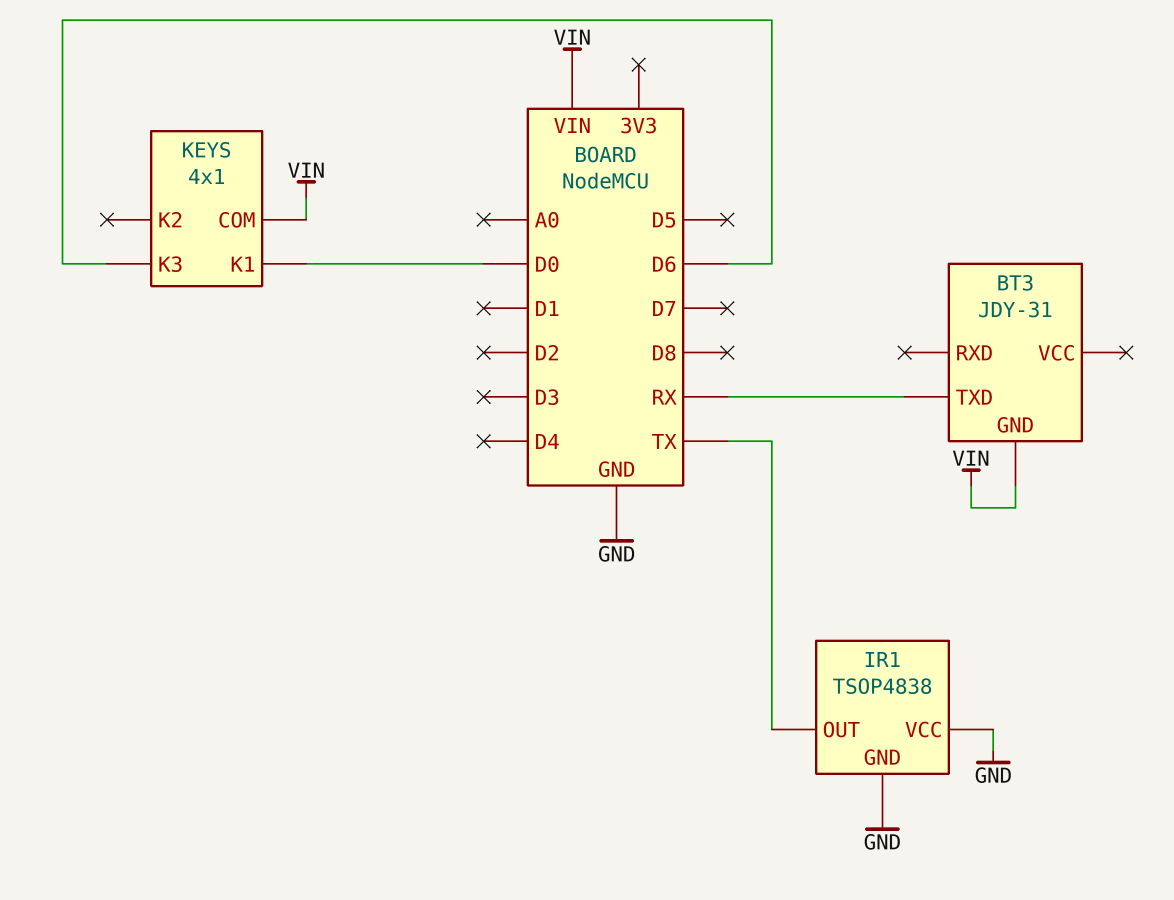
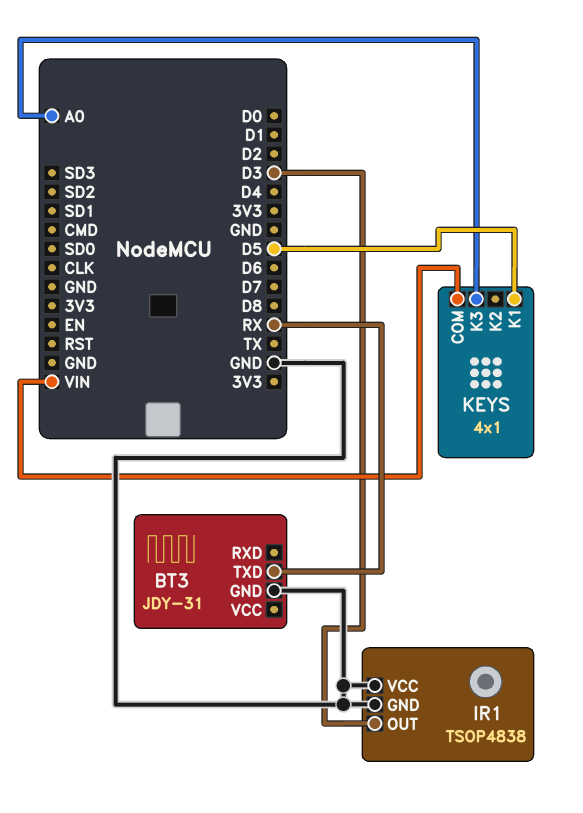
BT3 pin GND: VIN -> GND
IR1 pin OUT: TX -> D3
KEYS pin K1: D0 -> D5
KEYS pin K3: D6 -> A0

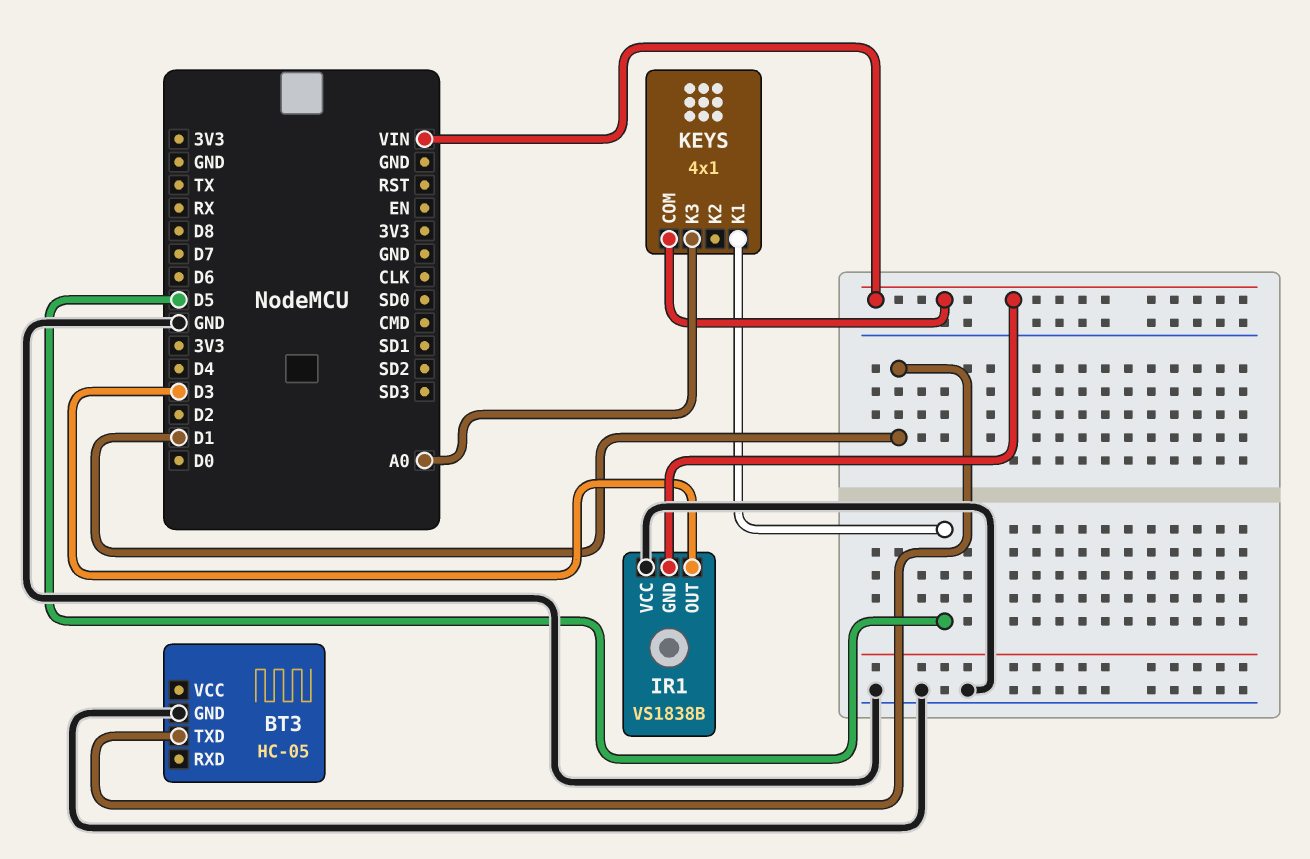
BT3: JDY-31 -> HC-05
BT3 pin TXD: RX -> D1
IR1: TSOP4838 -> VS1838B
IR1 pin GND: GND -> VIN

